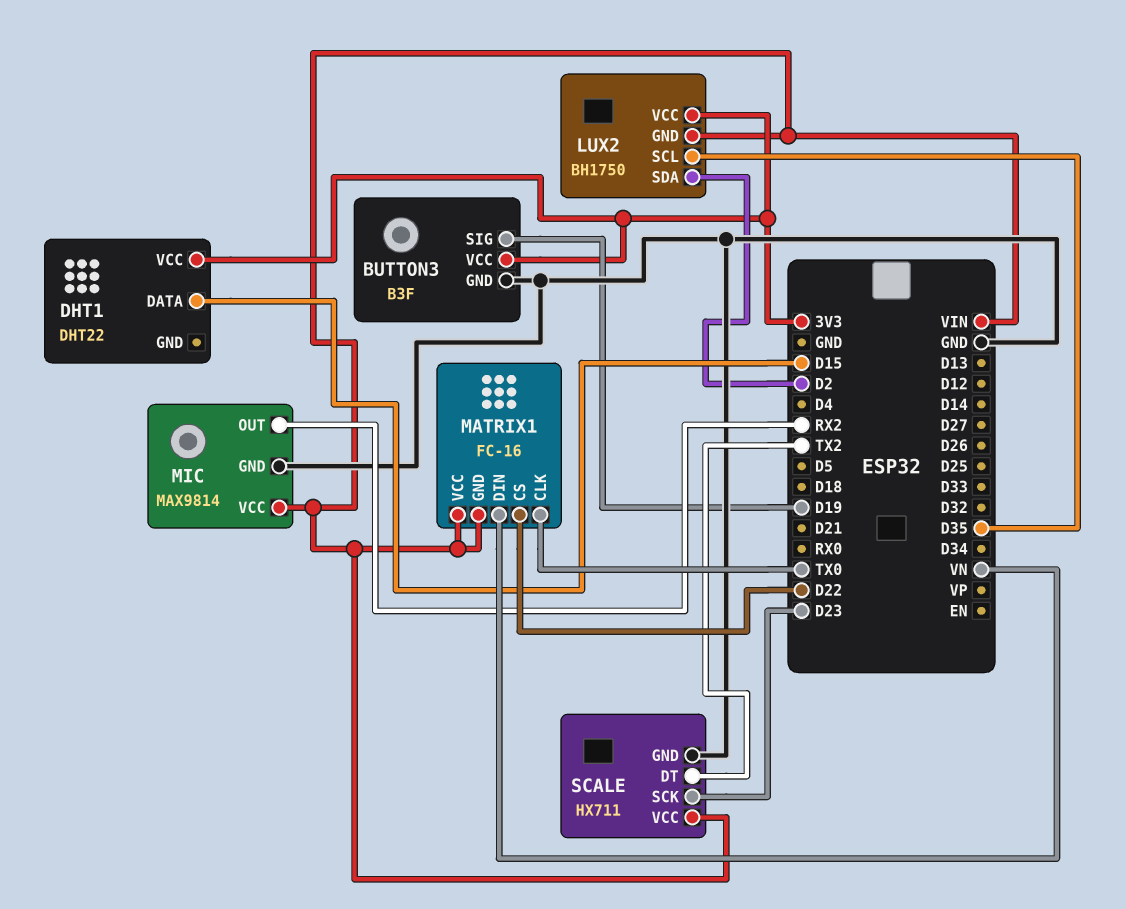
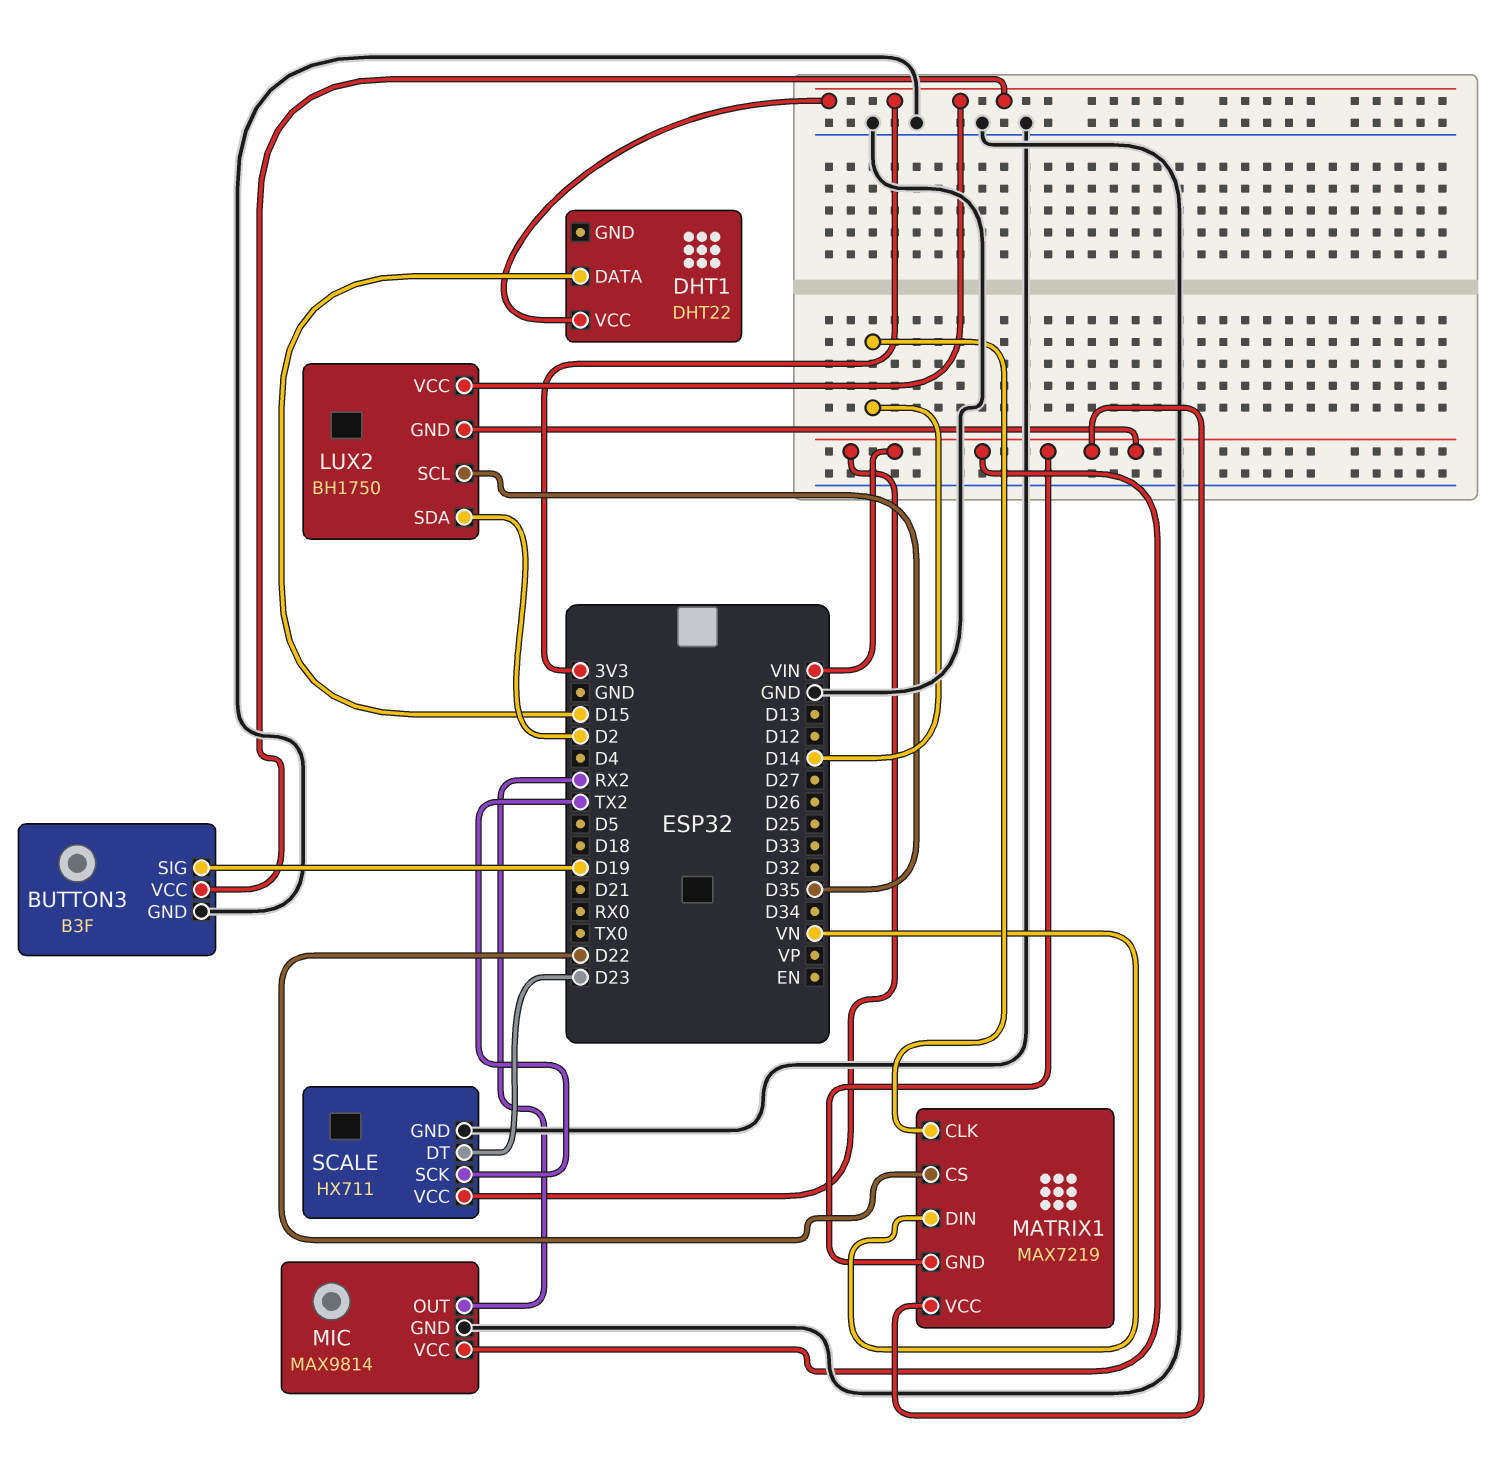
MATRIX1: FC-16 -> MAX7219
MATRIX1 pin CLK: TX0 -> D14
SCALE pin DT: TX2 -> D23
SCALE pin SCK: D23 -> TX2

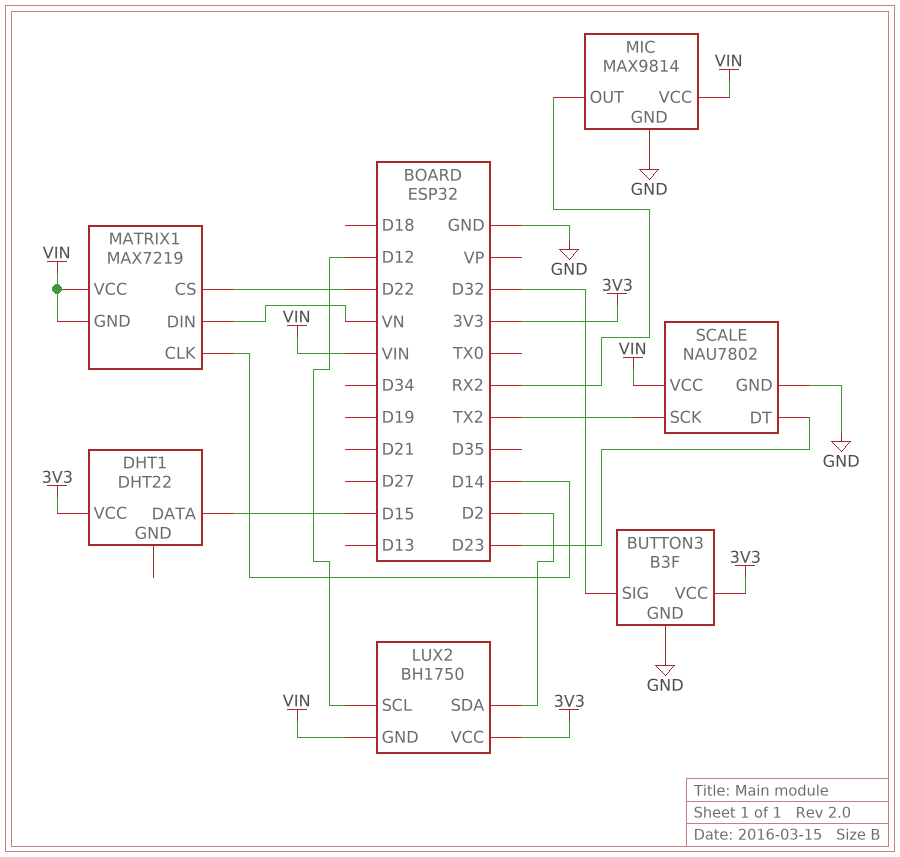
BUTTON3 pin SIG: D19 -> D32
LUX2 pin SCL: D35 -> D12
SCALE: HX711 -> NAU7802

